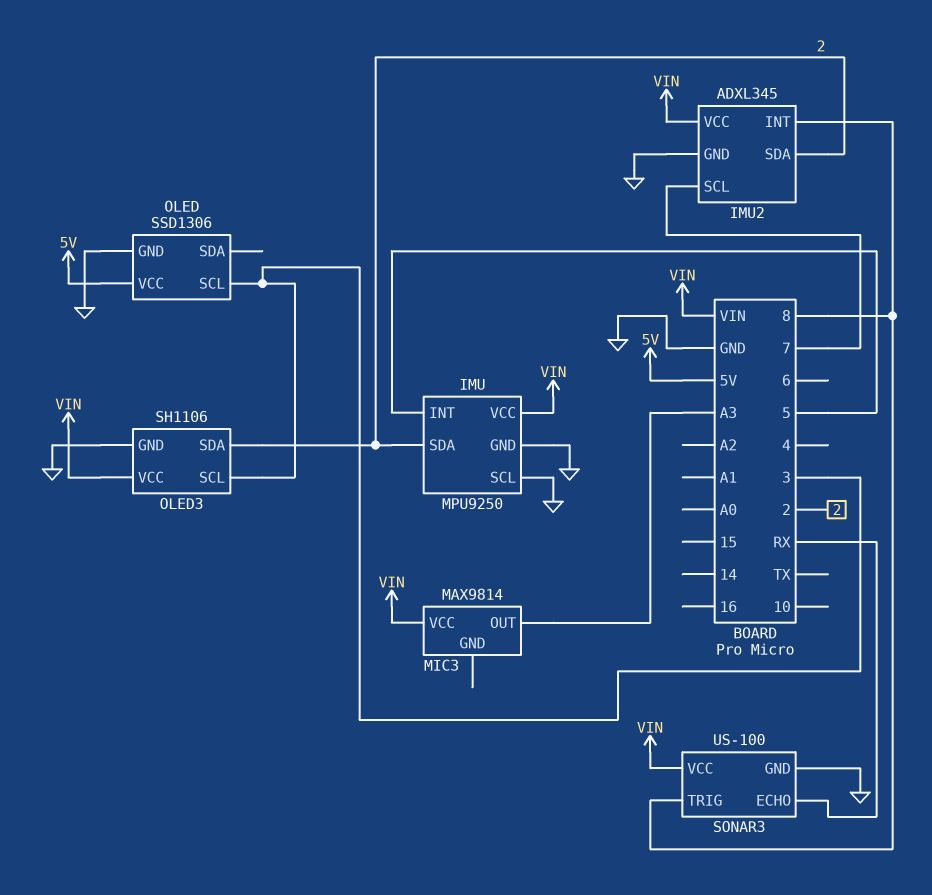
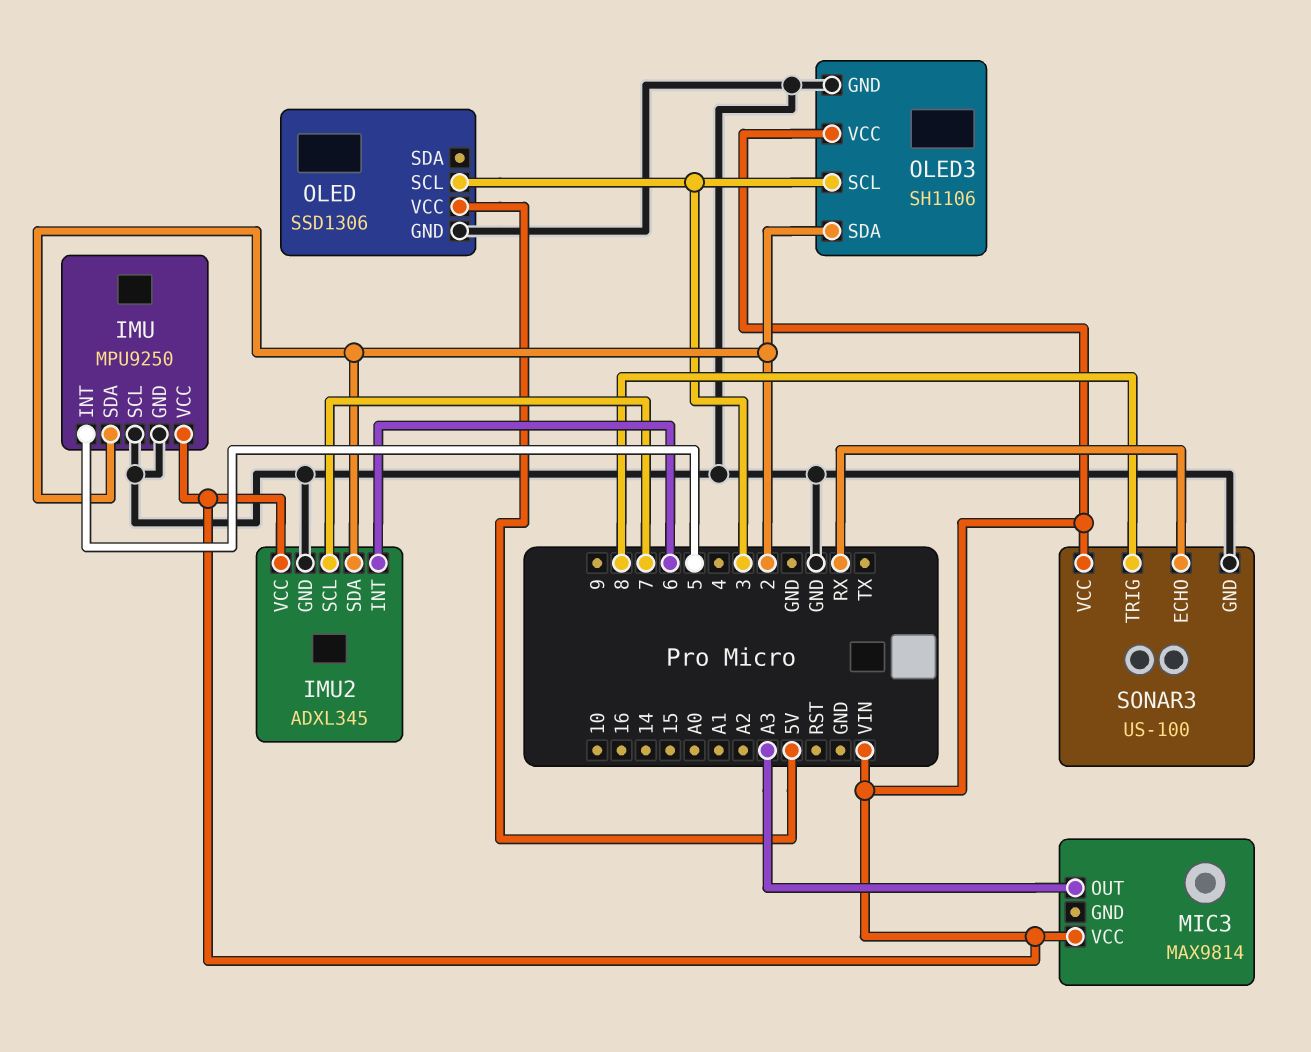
IMU2 pin INT: 8 -> 6

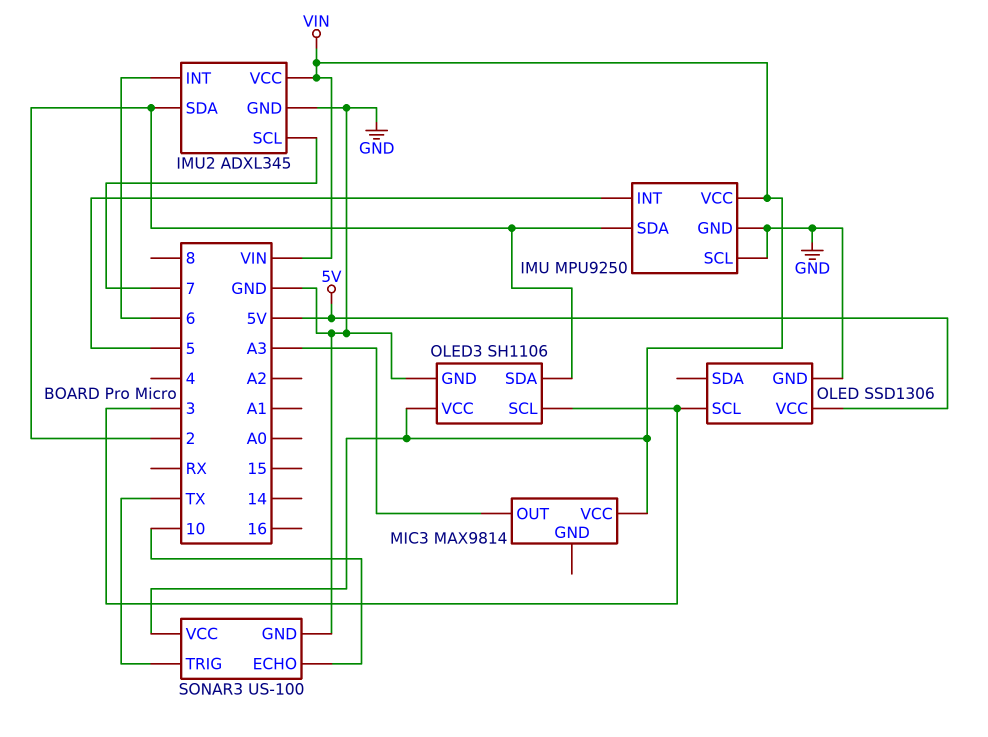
SONAR3 pin ECHO: RX -> 10
SONAR3 pin TRIG: 8 -> TX

